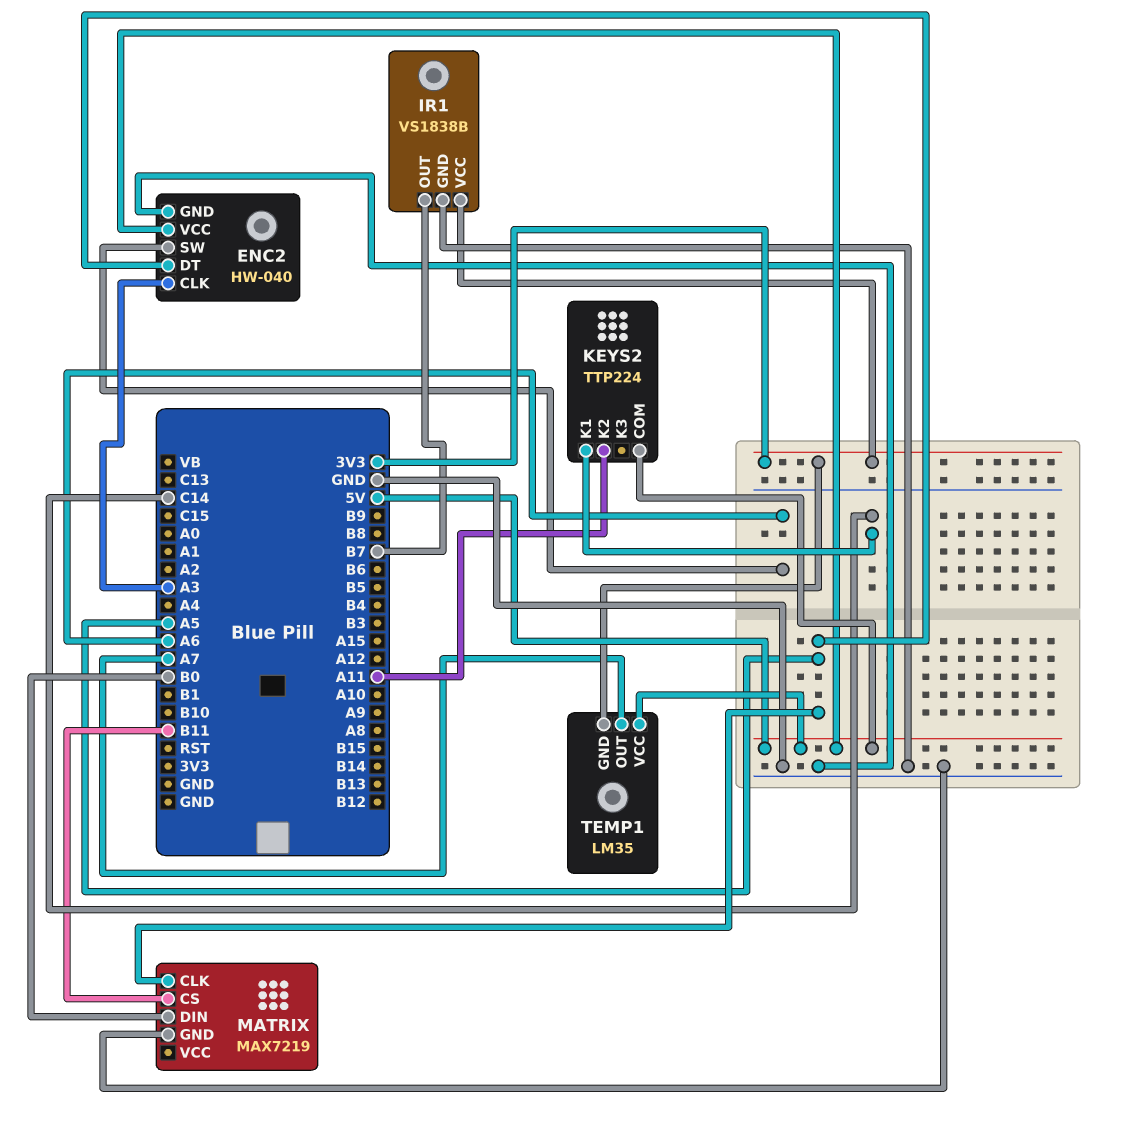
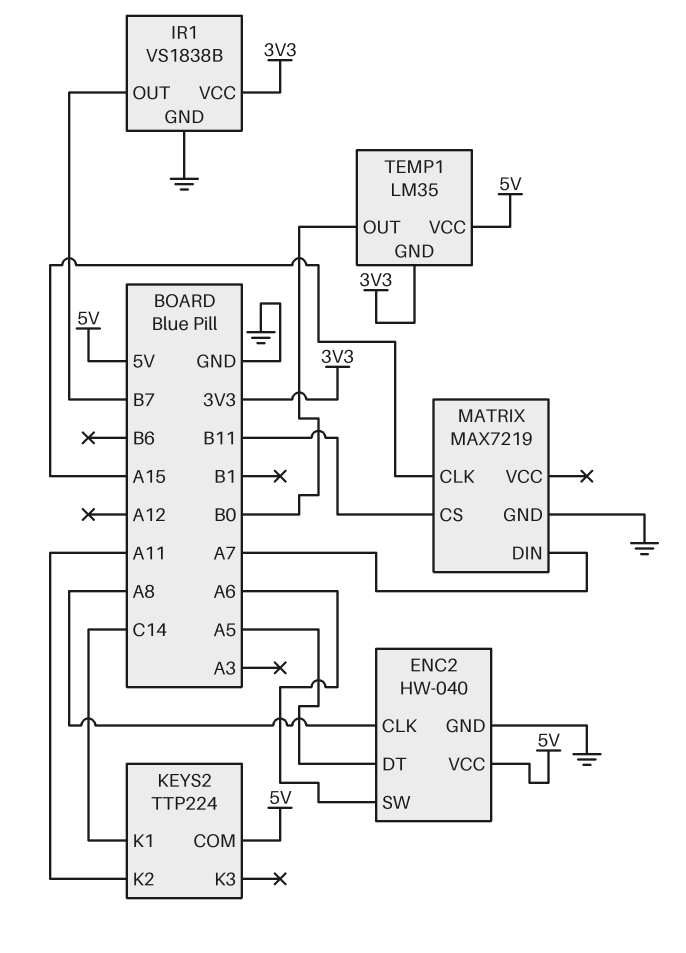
ENC2 pin CLK: A3 -> A8
MATRIX pin CLK: A5 -> A15
MATRIX pin DIN: B0 -> A7
TEMP1 pin OUT: A7 -> B0

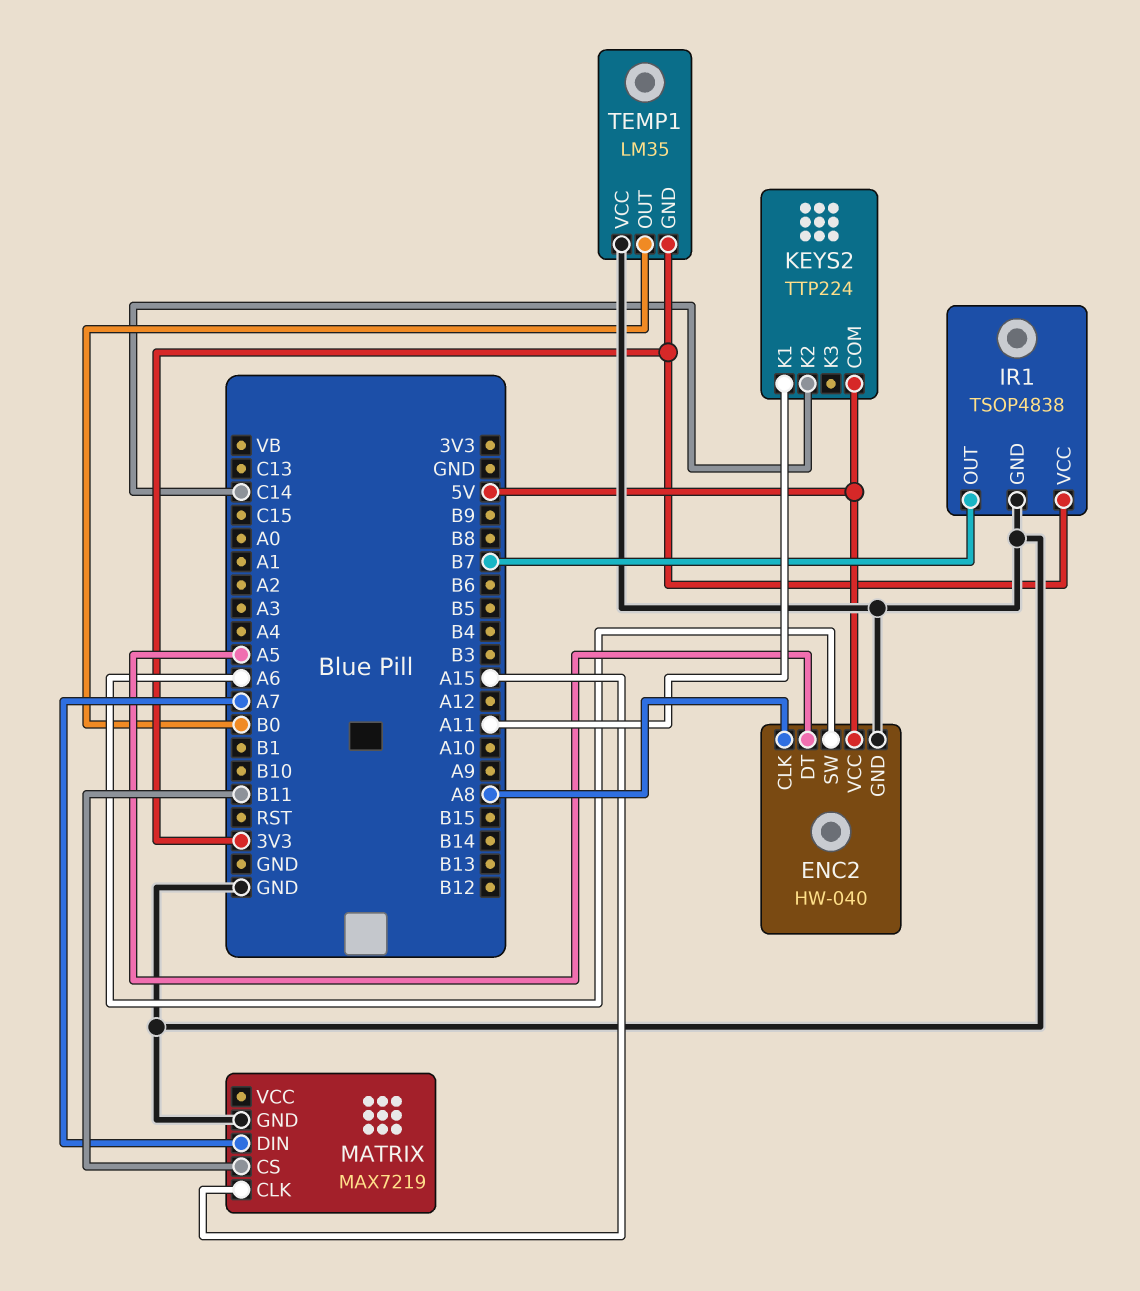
IR1: VS1838B -> TSOP4838
KEYS2 pin K1: C14 -> A11
KEYS2 pin K2: A11 -> C14
TEMP1 pin VCC: 5V -> GND

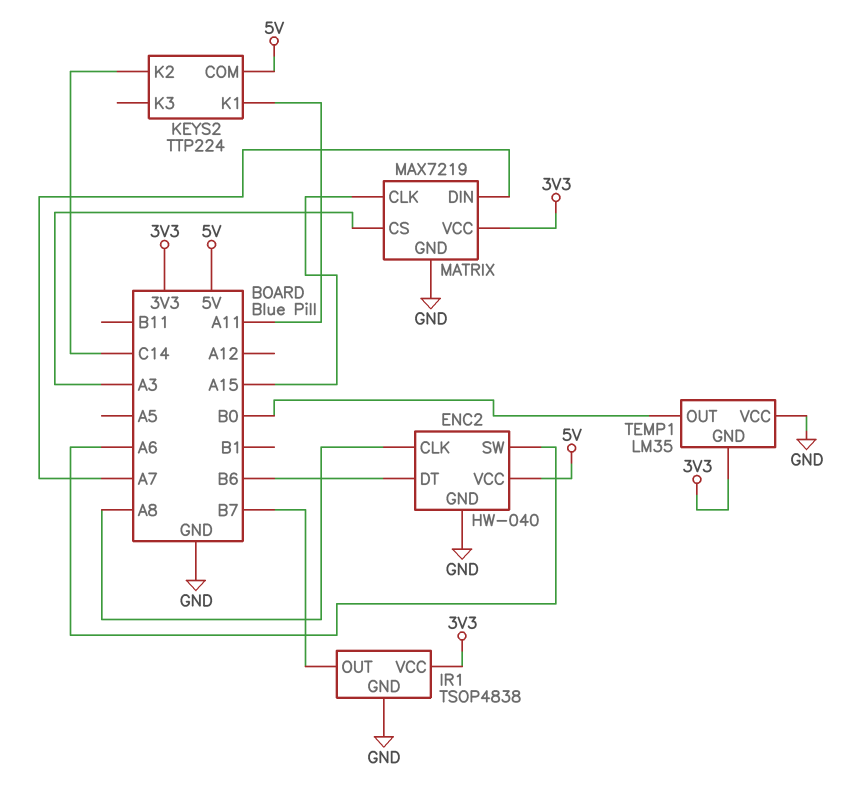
ENC2 pin DT: A5 -> B6
MATRIX pin CS: B11 -> A3
MATRIX pin VCC: none -> 3V3

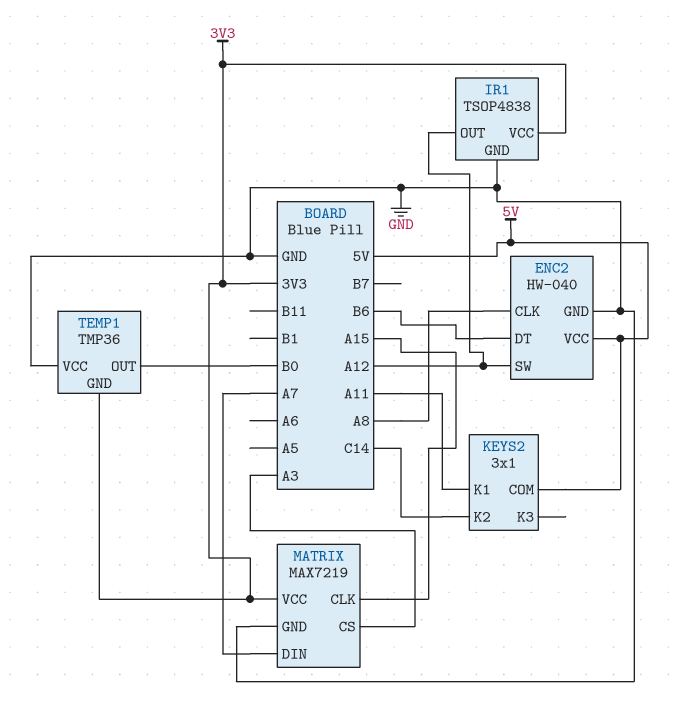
ENC2 pin SW: A6 -> A12
IR1 pin OUT: B7 -> A12
KEYS2: TTP224 -> 3x1
TEMP1: LM35 -> TMP36

